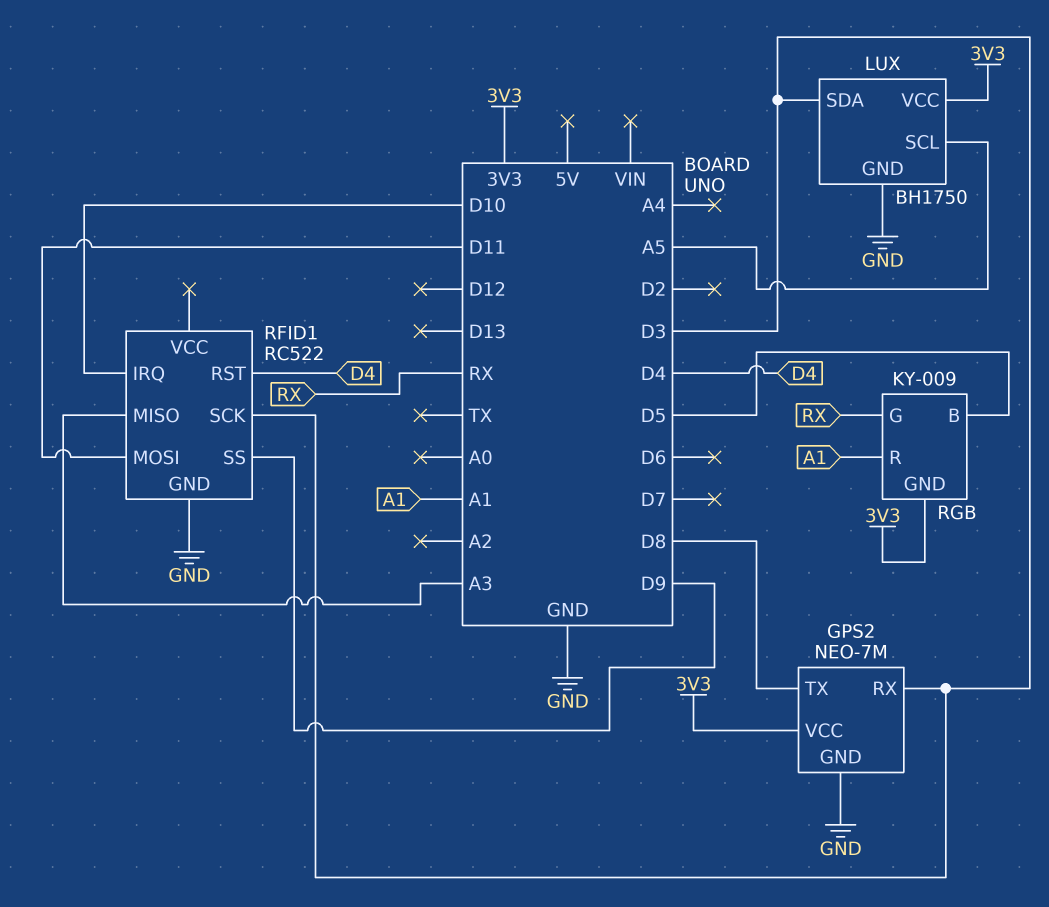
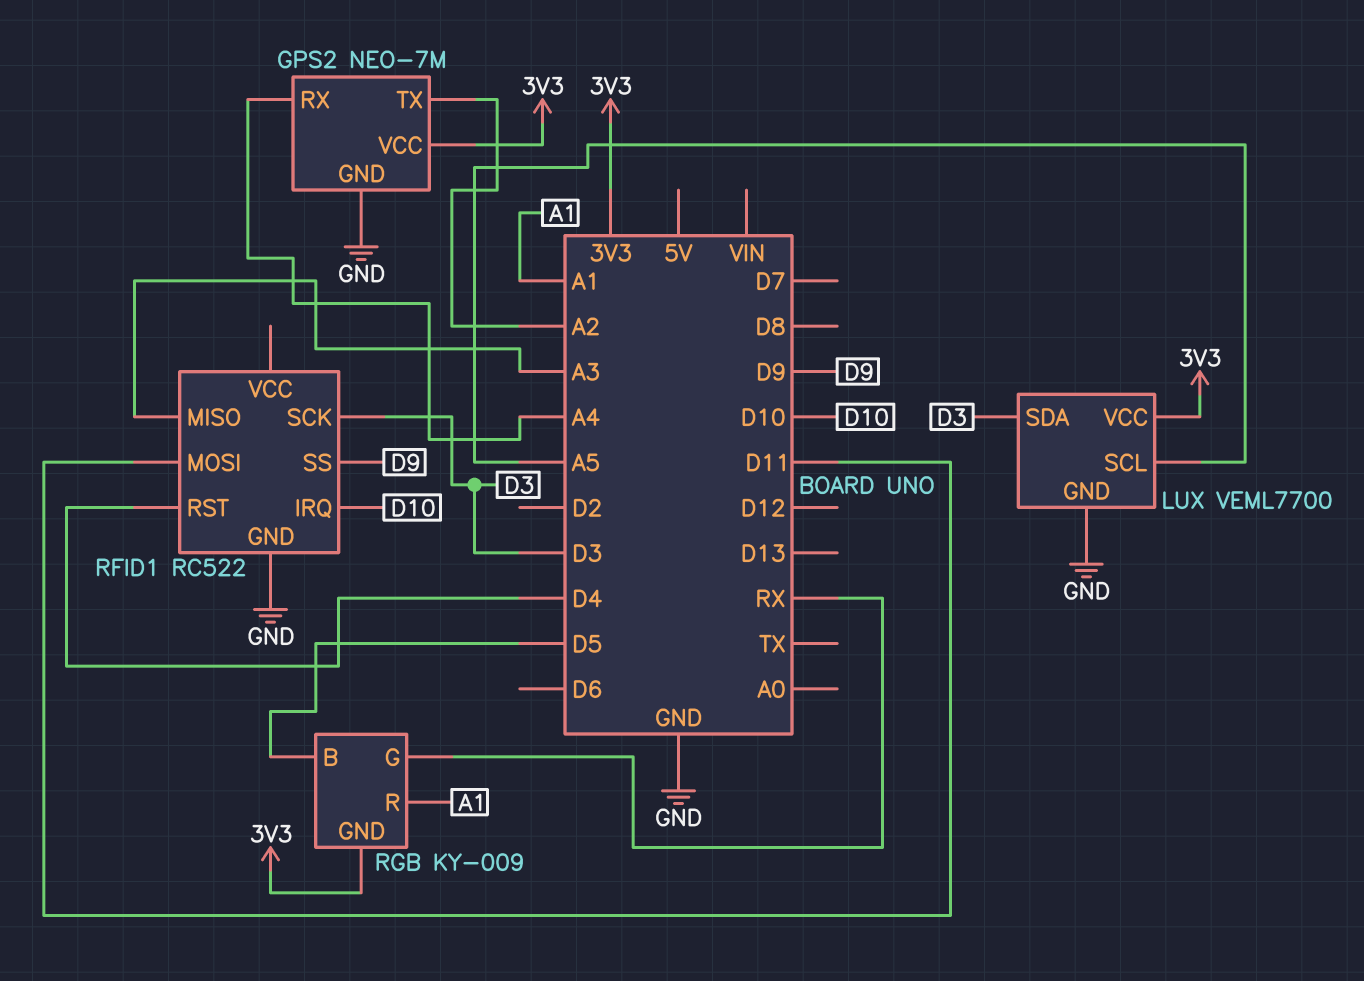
GPS2 pin RX: D3 -> A4
GPS2 pin TX: D8 -> A2
LUX: BH1750 -> VEML7700

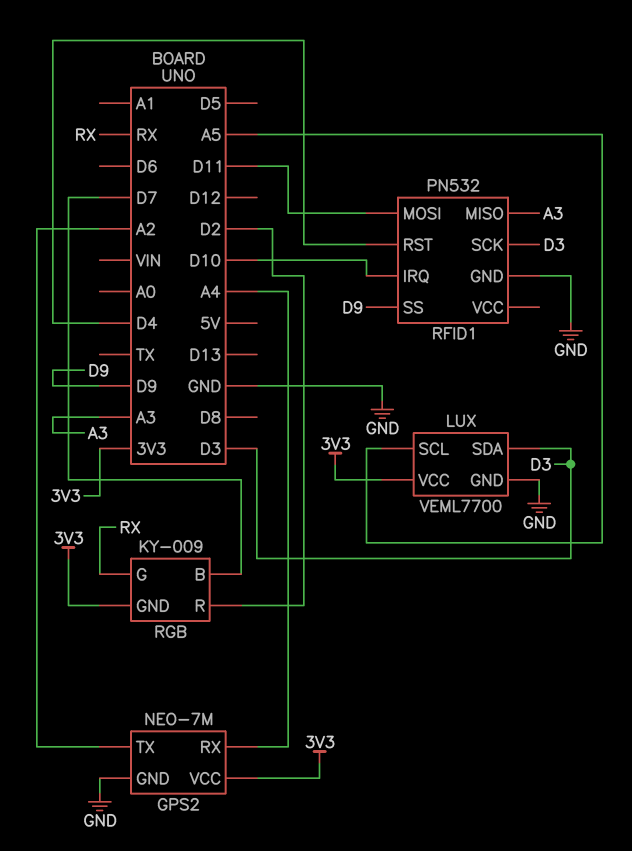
RFID1: RC522 -> PN532
RGB pin B: D5 -> D7
RGB pin R: A1 -> D2

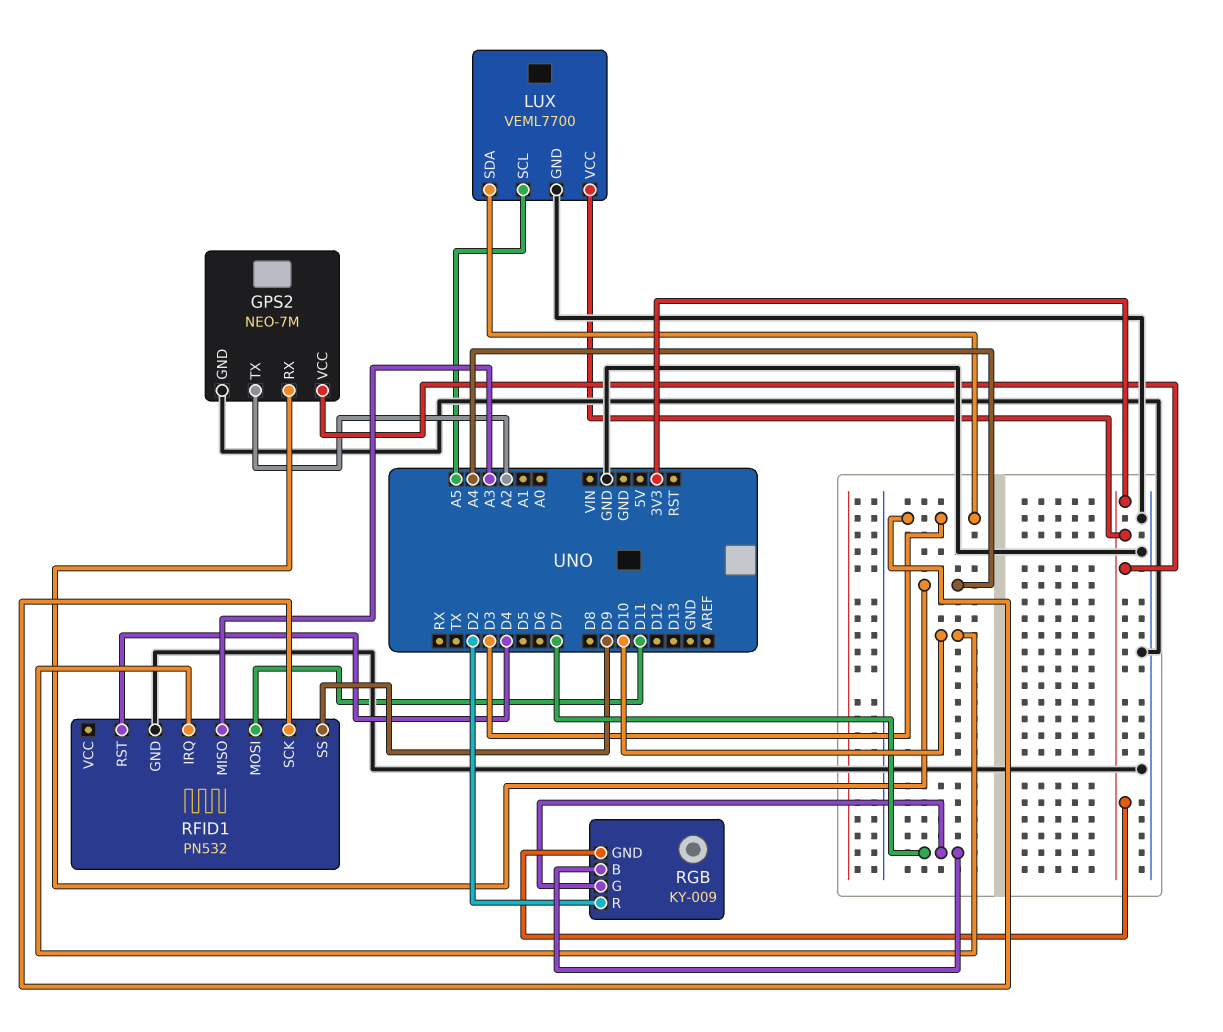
RGB pin G: RX -> D7

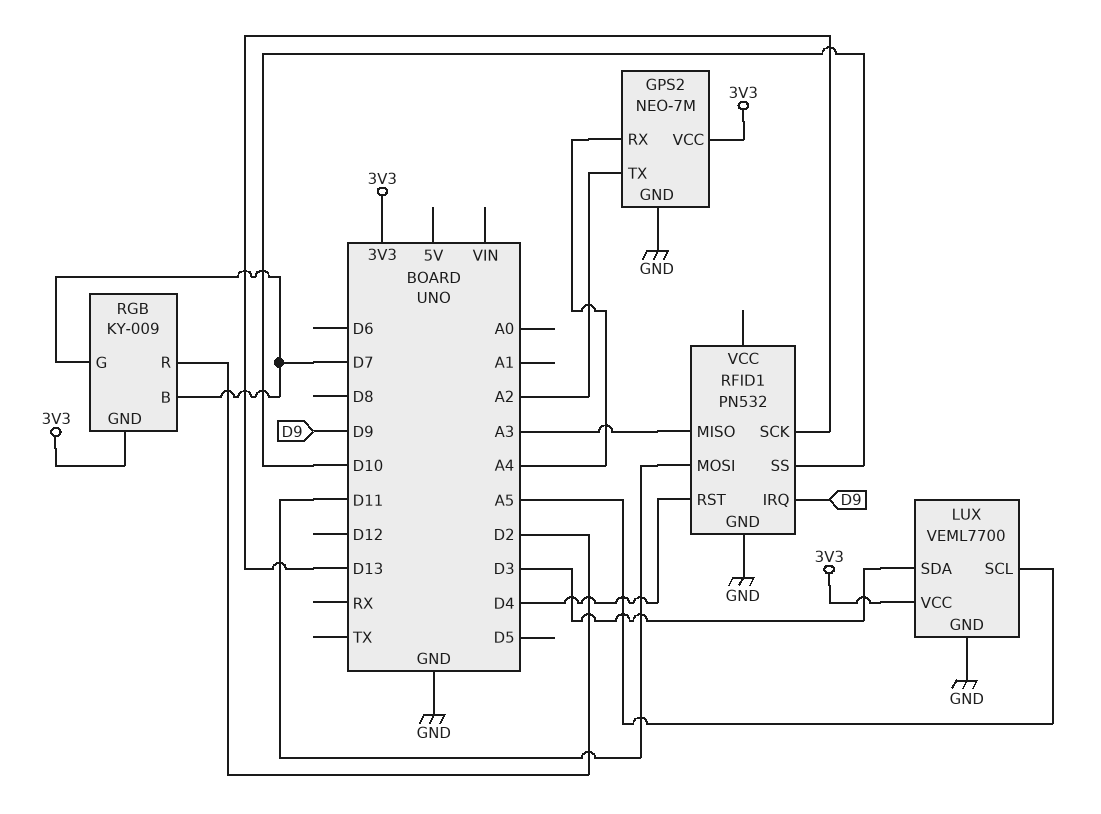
RFID1 pin IRQ: D10 -> D9
RFID1 pin SCK: D3 -> D13
RFID1 pin SS: D9 -> D10

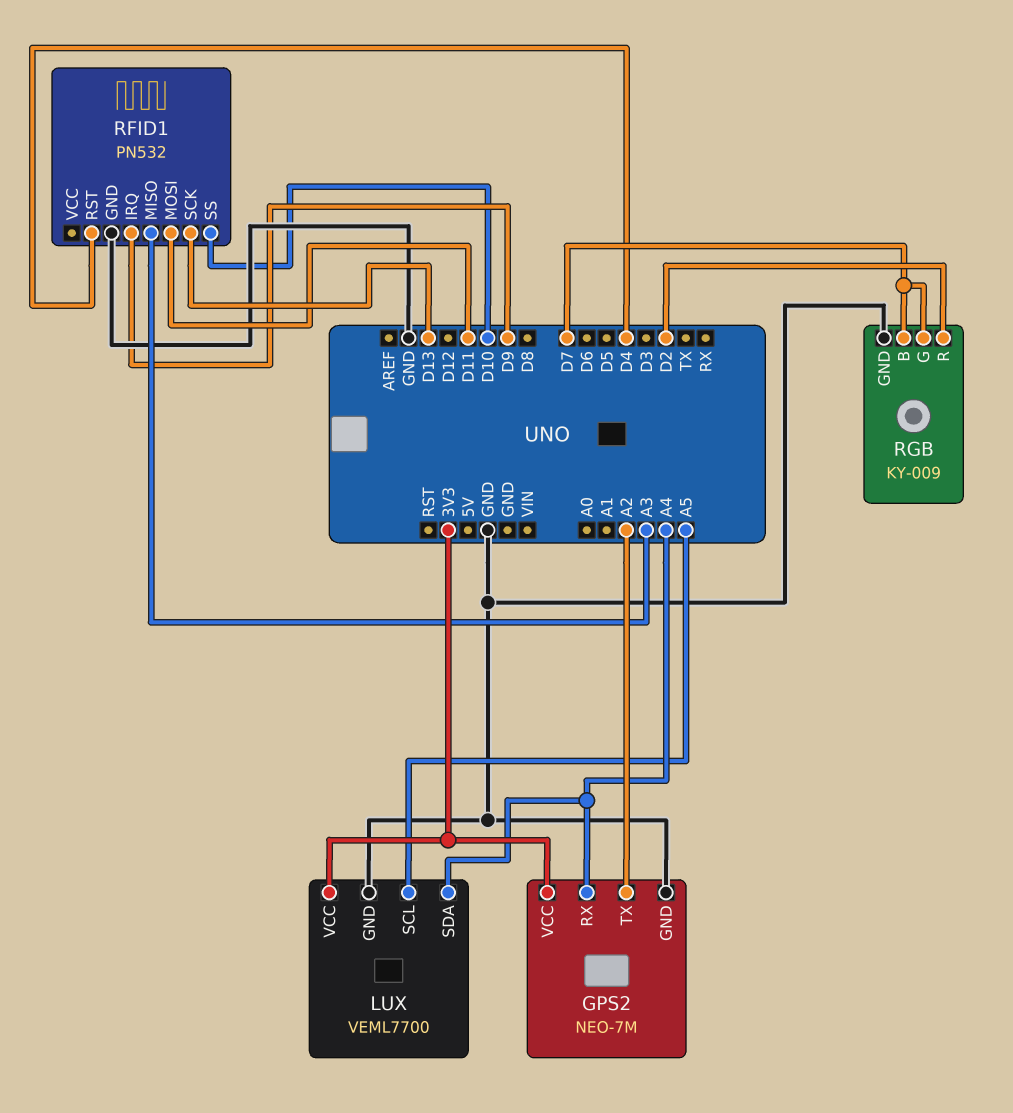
LUX pin SDA: D3 -> A4
RGB pin GND: 3V3 -> GND

